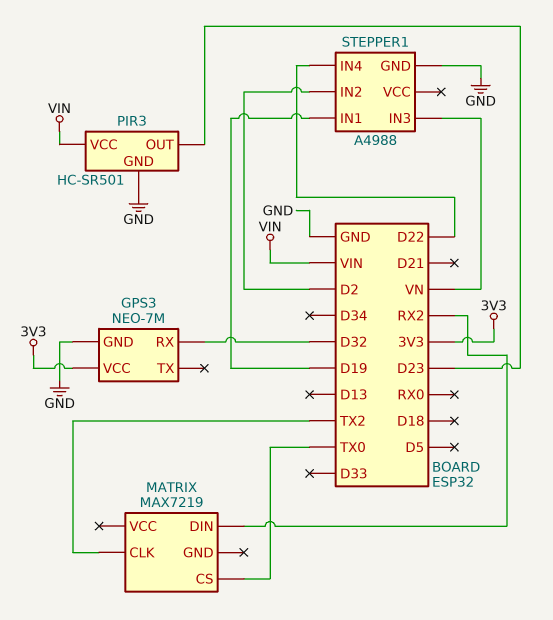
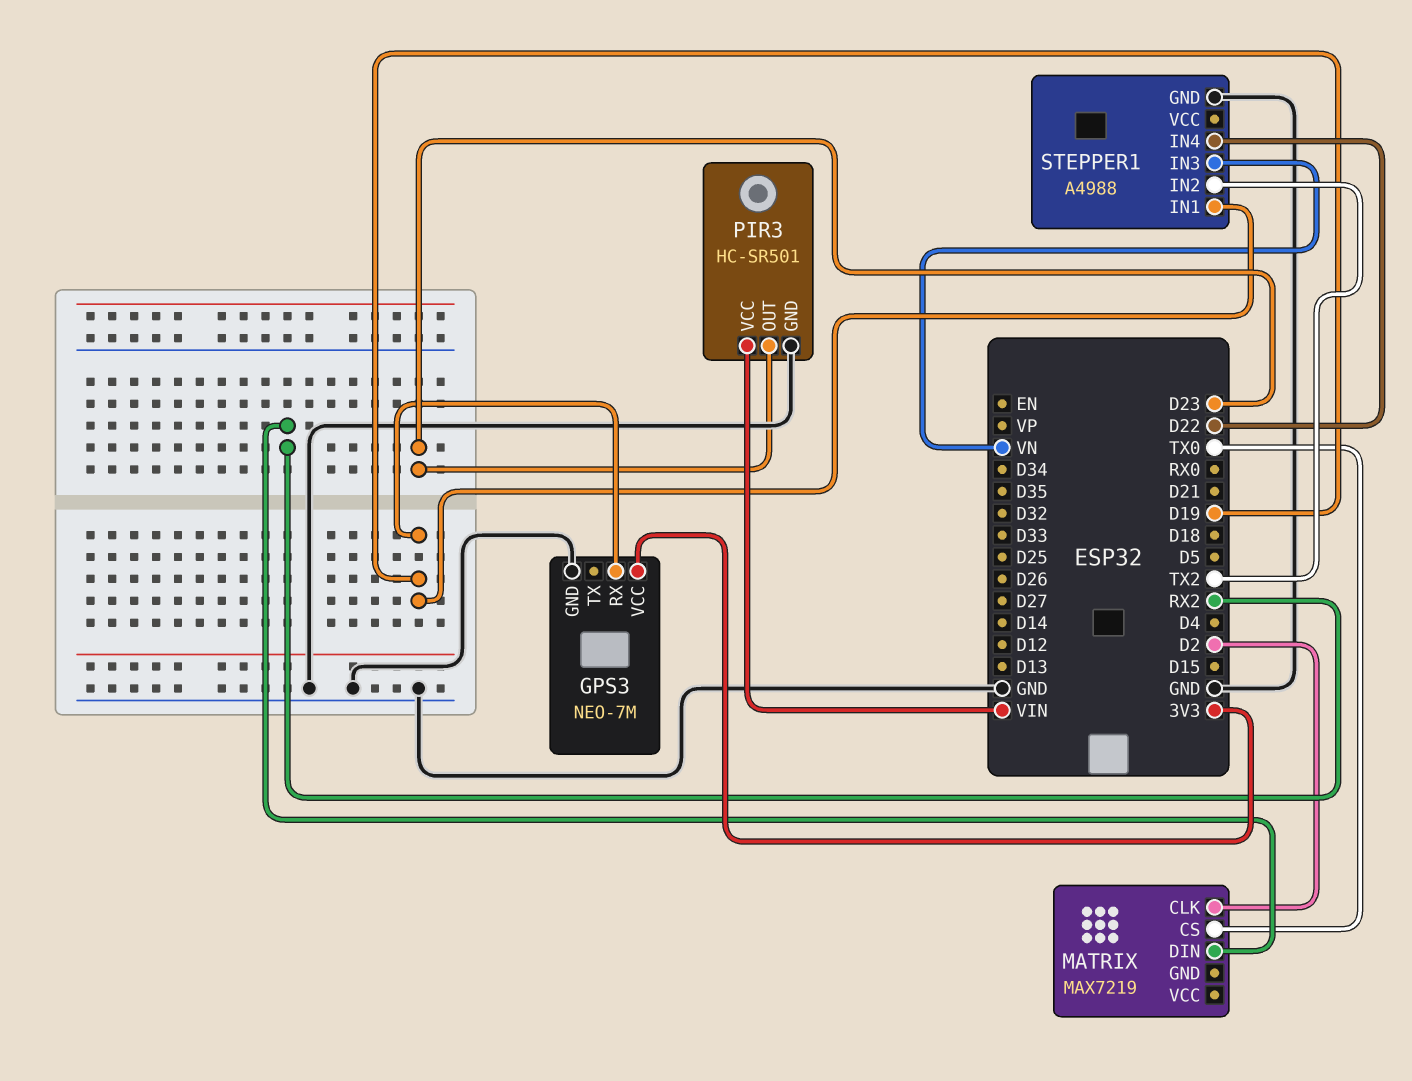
GPS3 pin RX: D32 -> D19
MATRIX pin CLK: TX2 -> D2
STEPPER1 pin IN2: D2 -> TX2

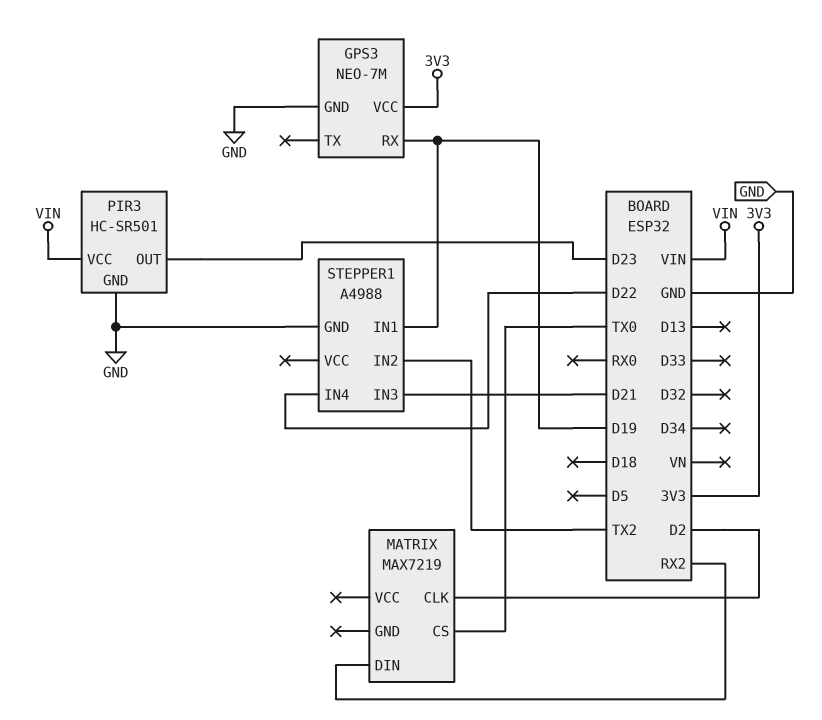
STEPPER1 pin IN3: VN -> D21

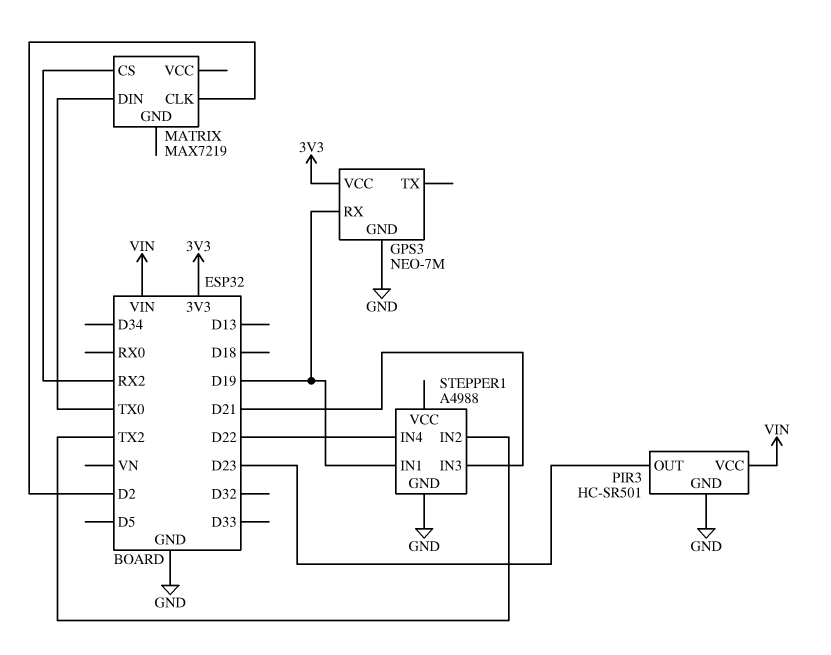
MATRIX pin CS: TX0 -> RX2
MATRIX pin DIN: RX2 -> TX0

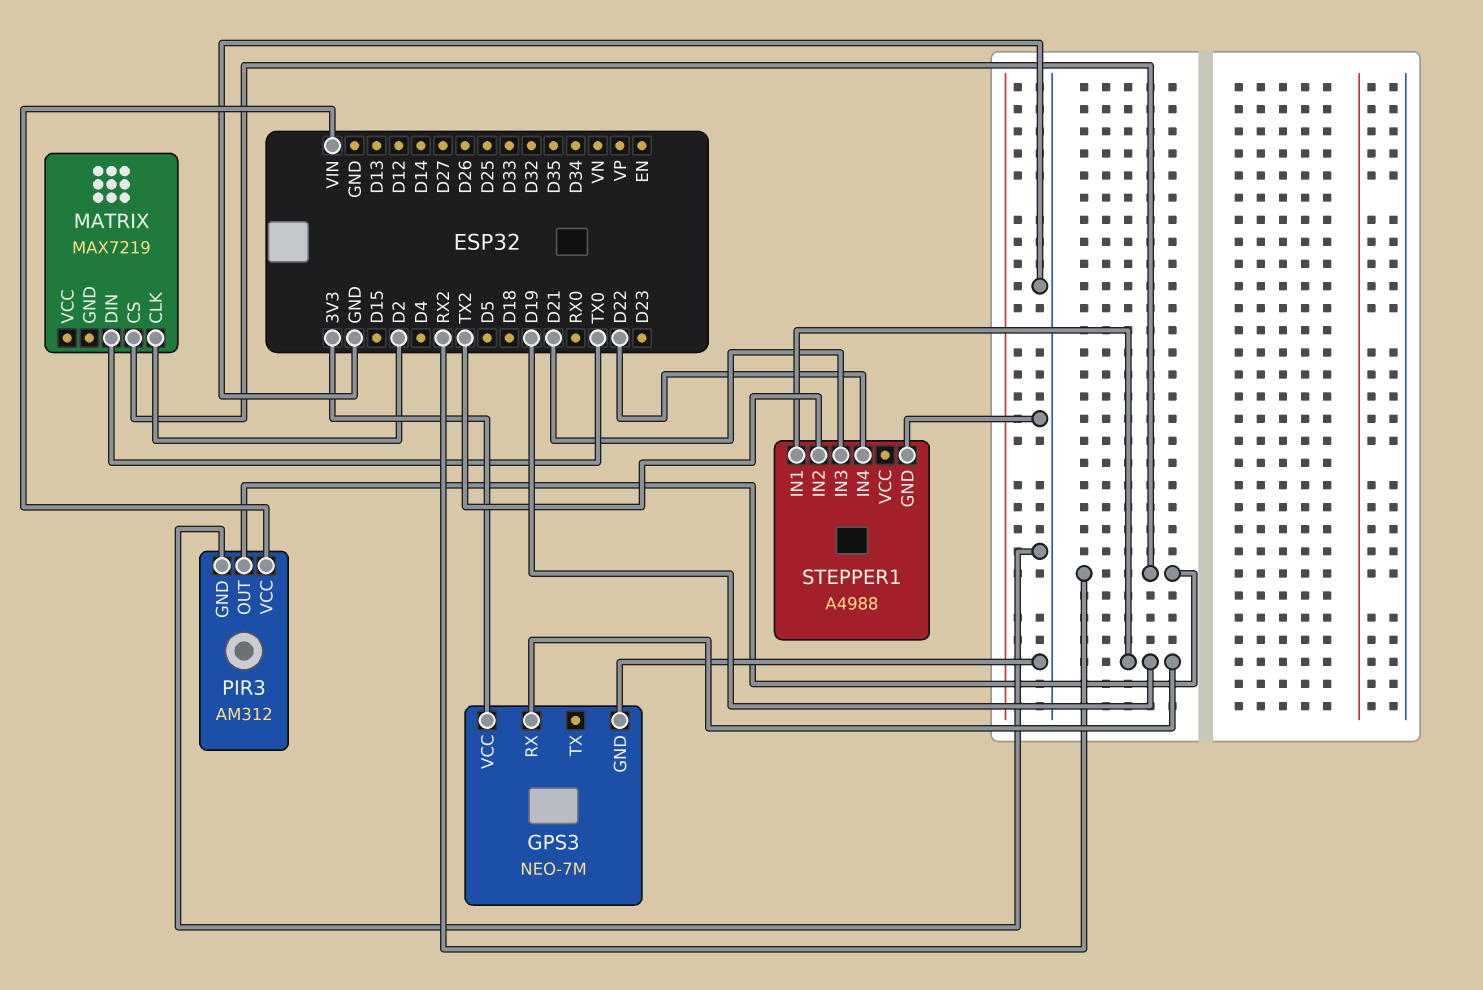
PIR3: HC-SR501 -> AM312
PIR3 pin OUT: D23 -> RX2

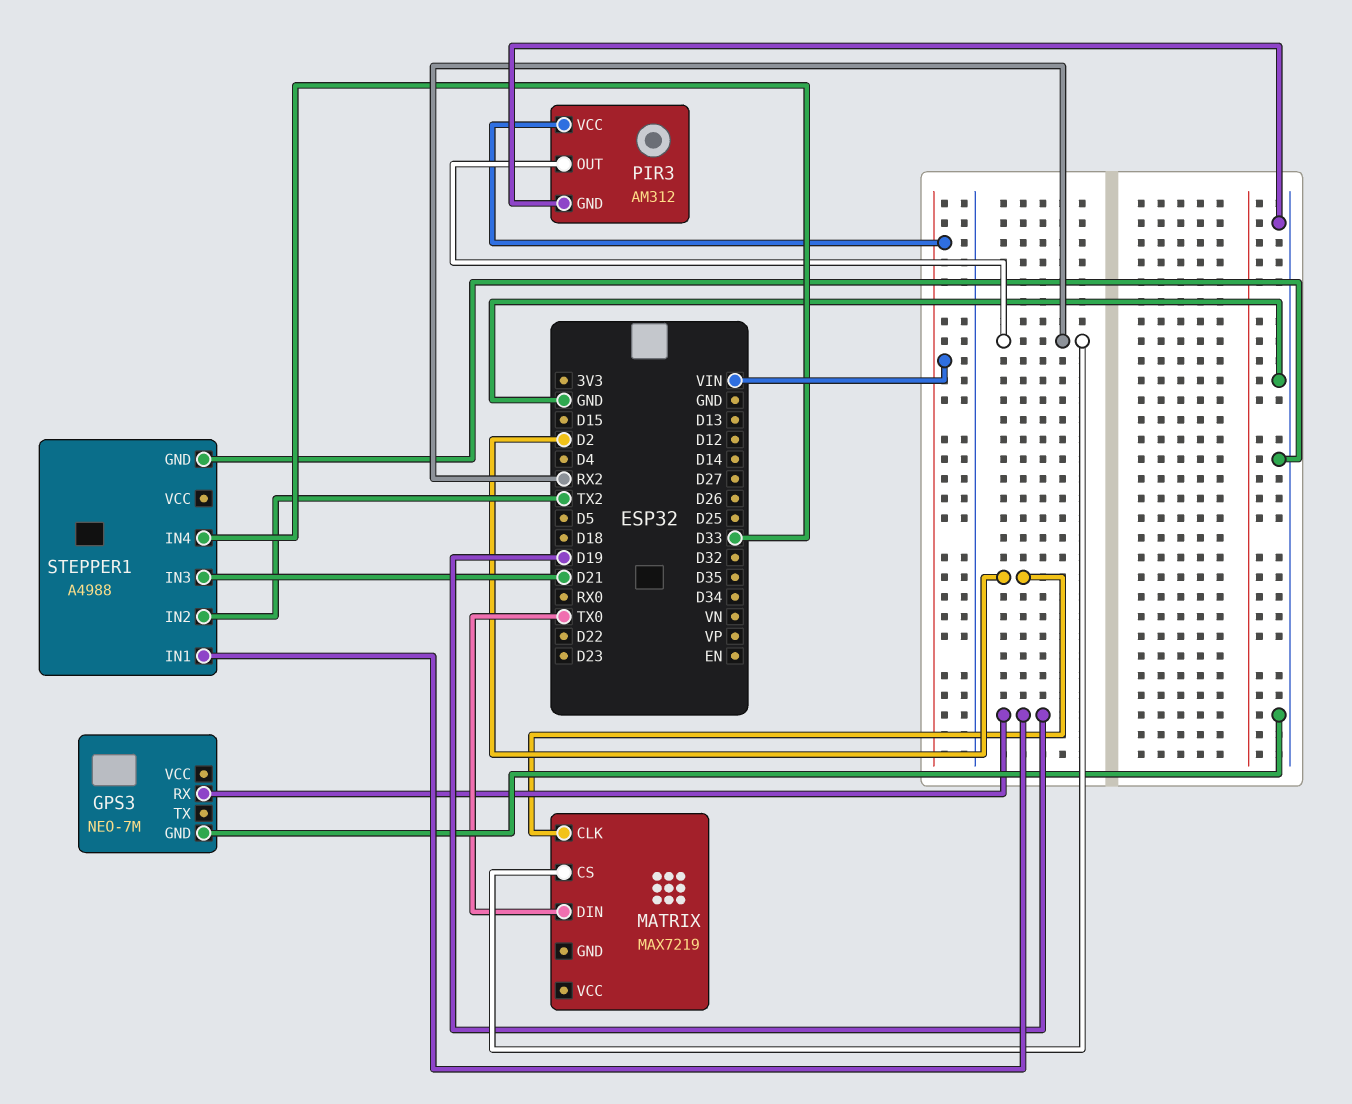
GPS3 pin VCC: 3V3 -> none
STEPPER1 pin IN4: D22 -> D33

